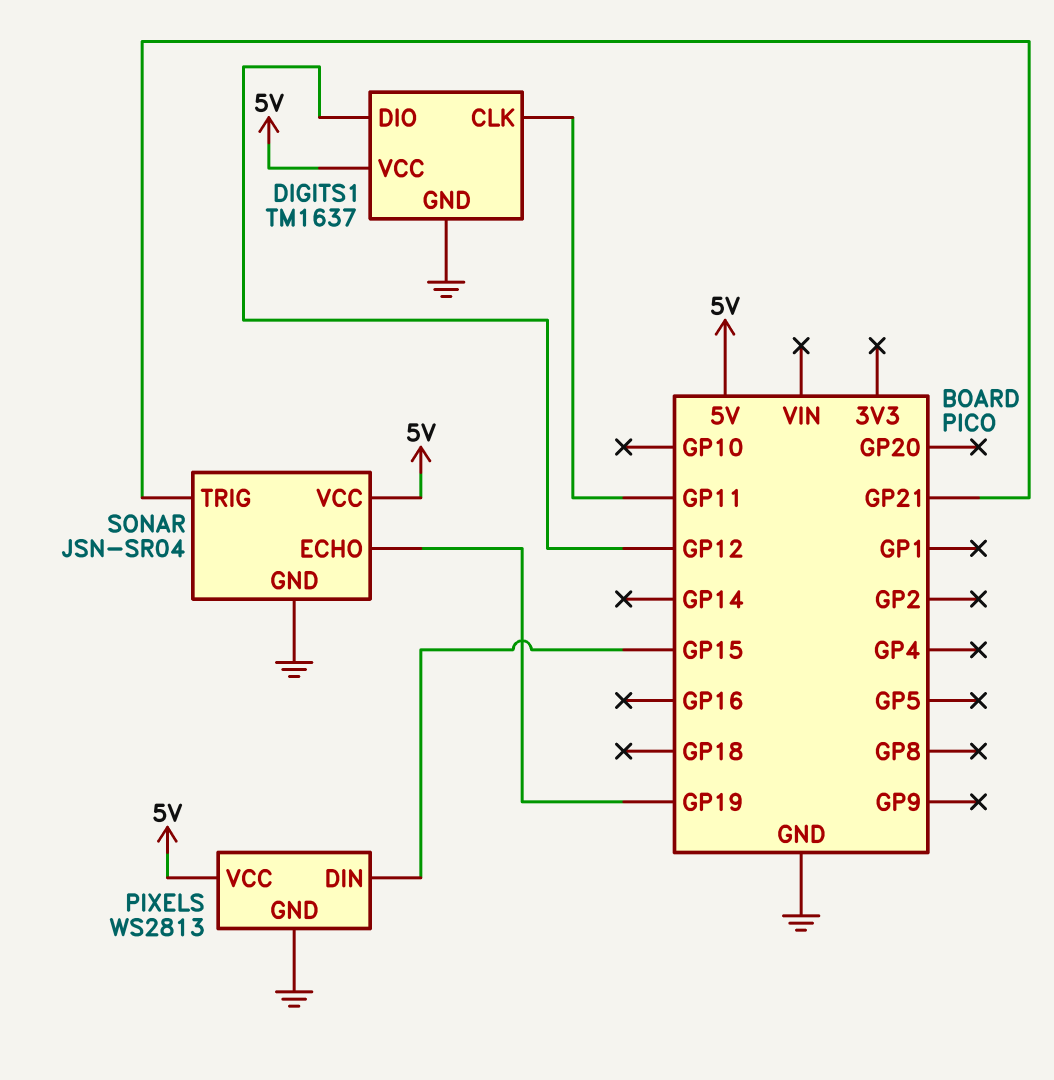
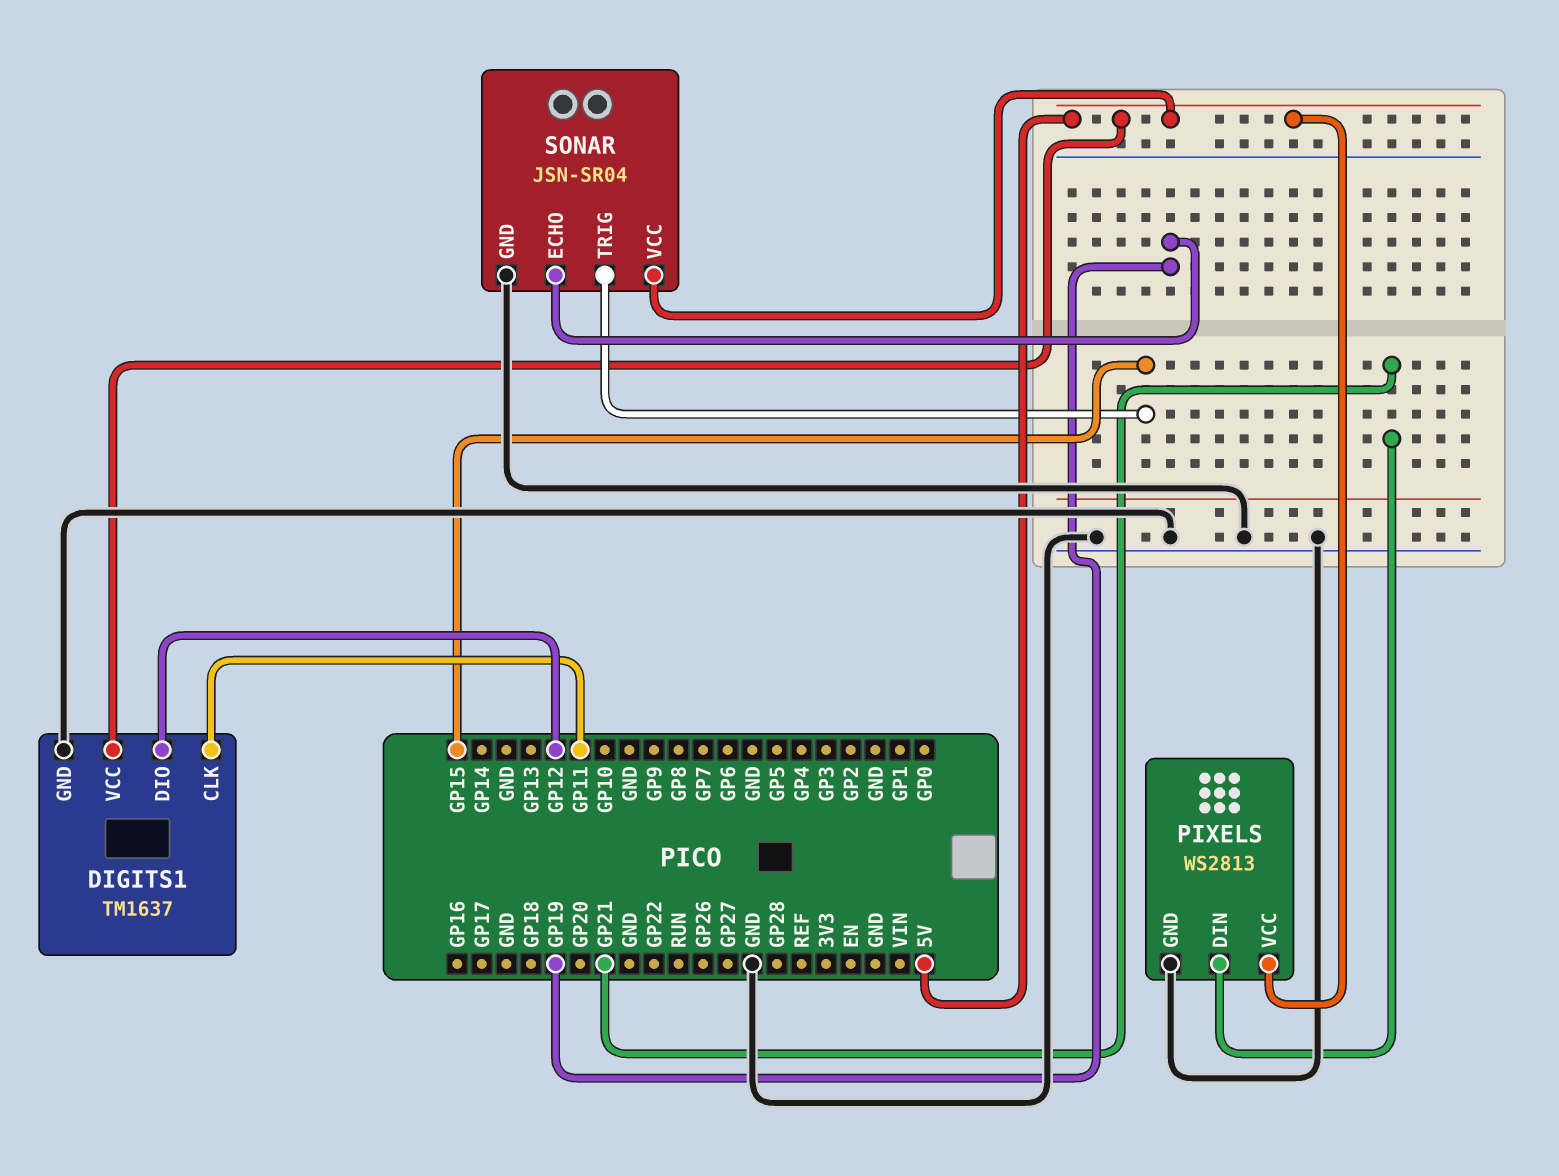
PIXELS pin DIN: GP15 -> GP21
SONAR pin TRIG: GP21 -> GP15

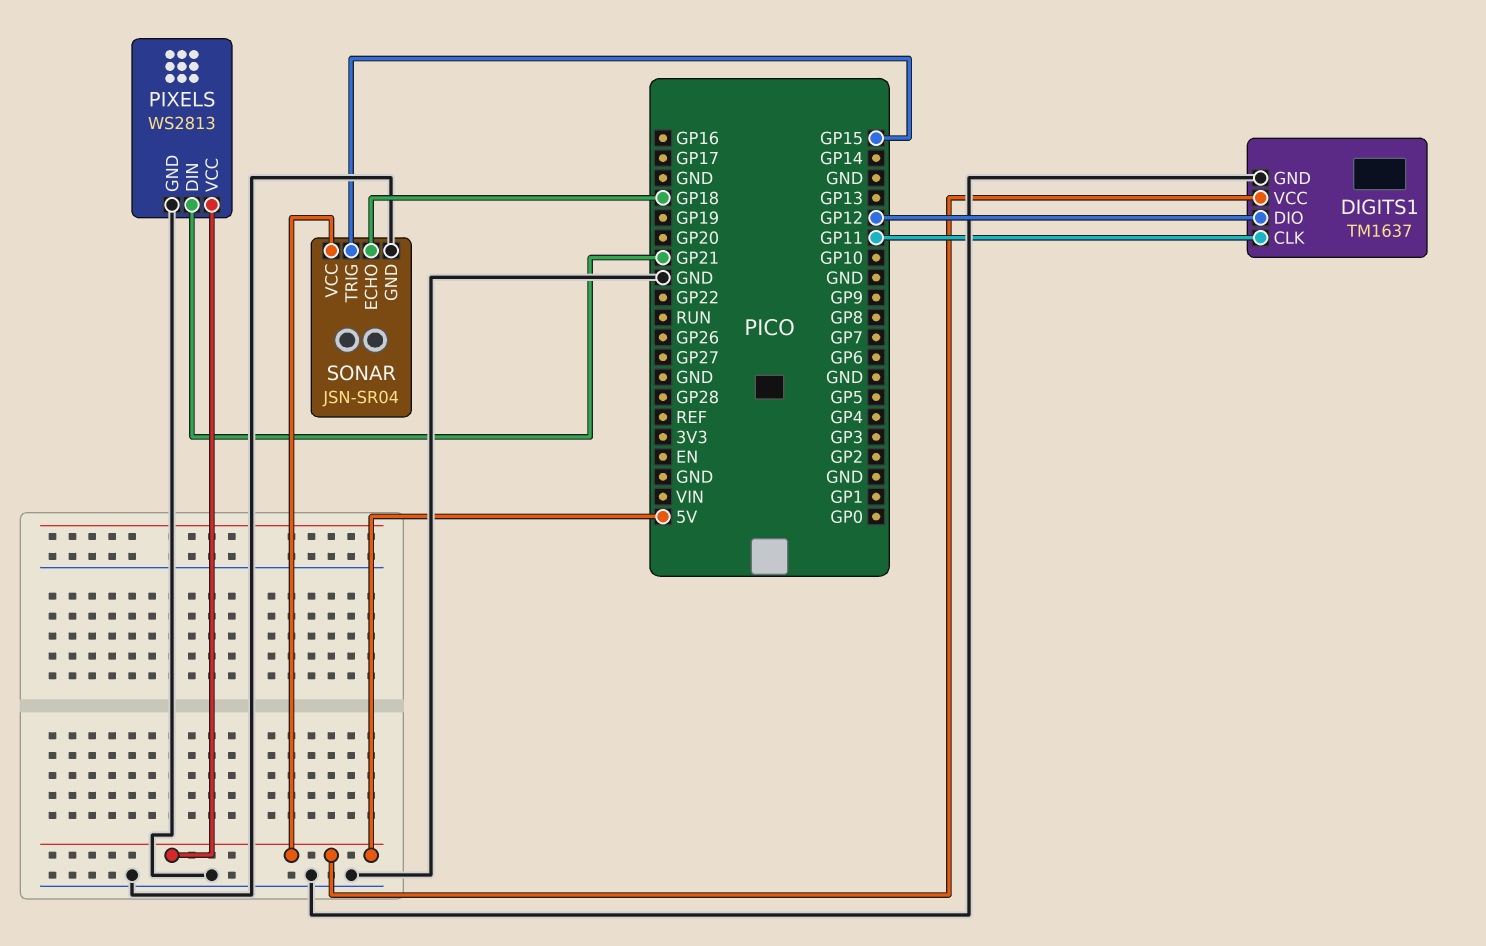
SONAR pin ECHO: GP19 -> GP18

